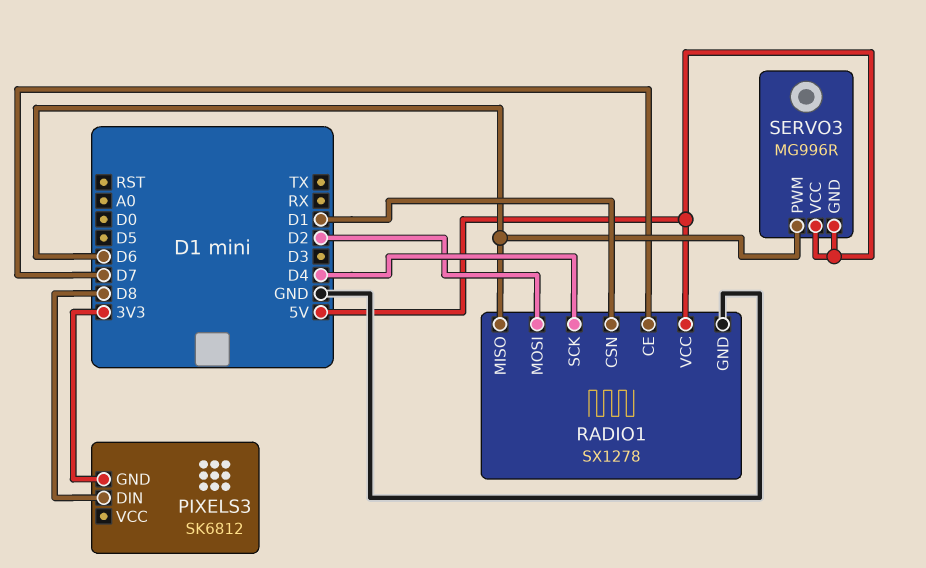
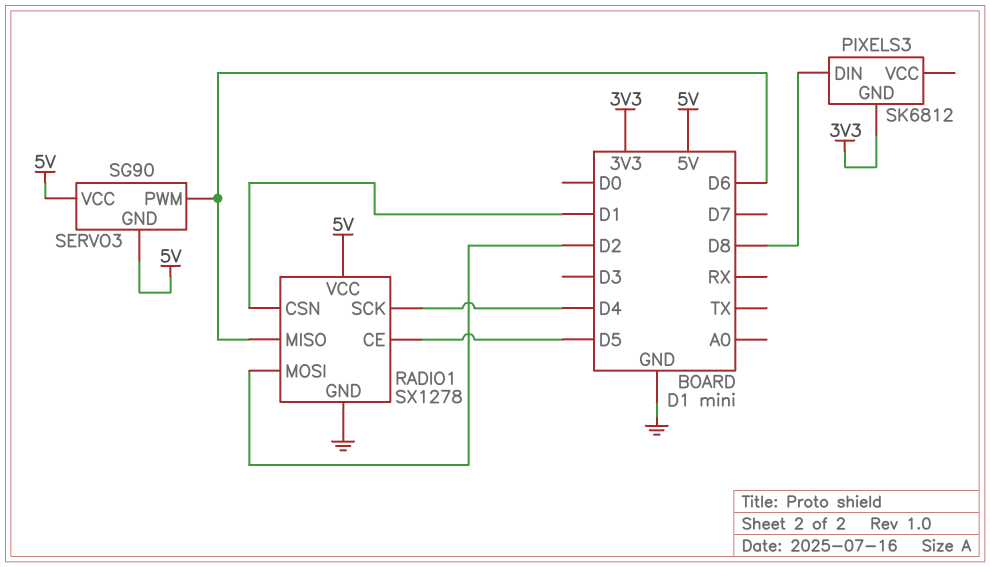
RADIO1 pin CE: D7 -> D5
SERVO3: MG996R -> SG90

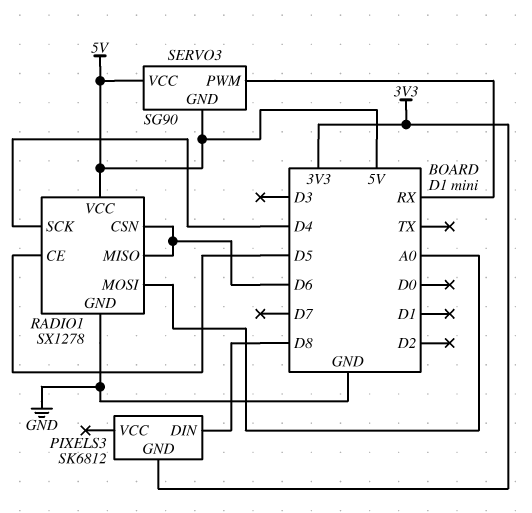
RADIO1 pin CSN: D1 -> D6
RADIO1 pin MOSI: D2 -> A0
SERVO3 pin PWM: D6 -> RX

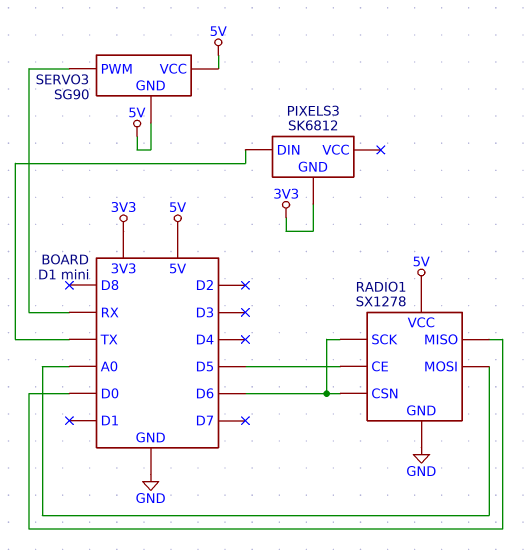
PIXELS3 pin DIN: D8 -> TX
RADIO1 pin MISO: D6 -> D0
RADIO1 pin SCK: D4 -> D6

